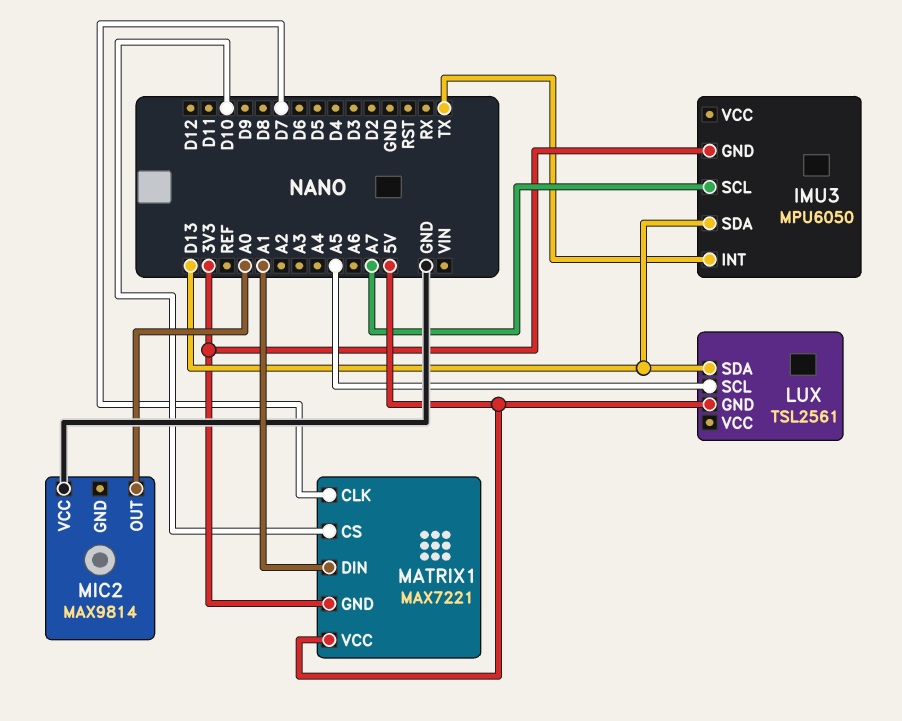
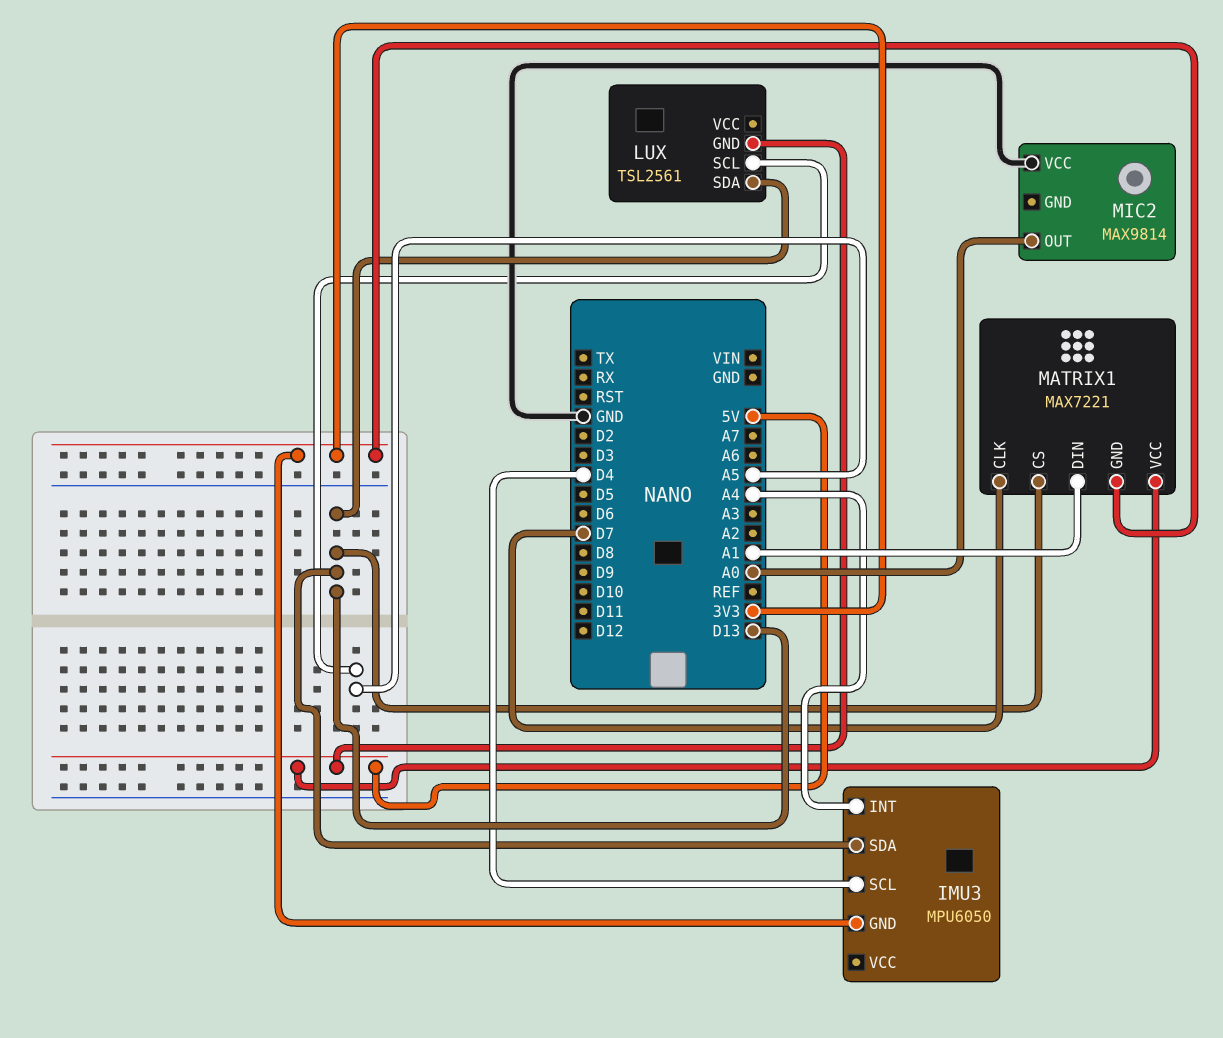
IMU3 pin INT: TX -> A4
IMU3 pin SCL: A7 -> D4
MATRIX1 pin CS: D10 -> D13

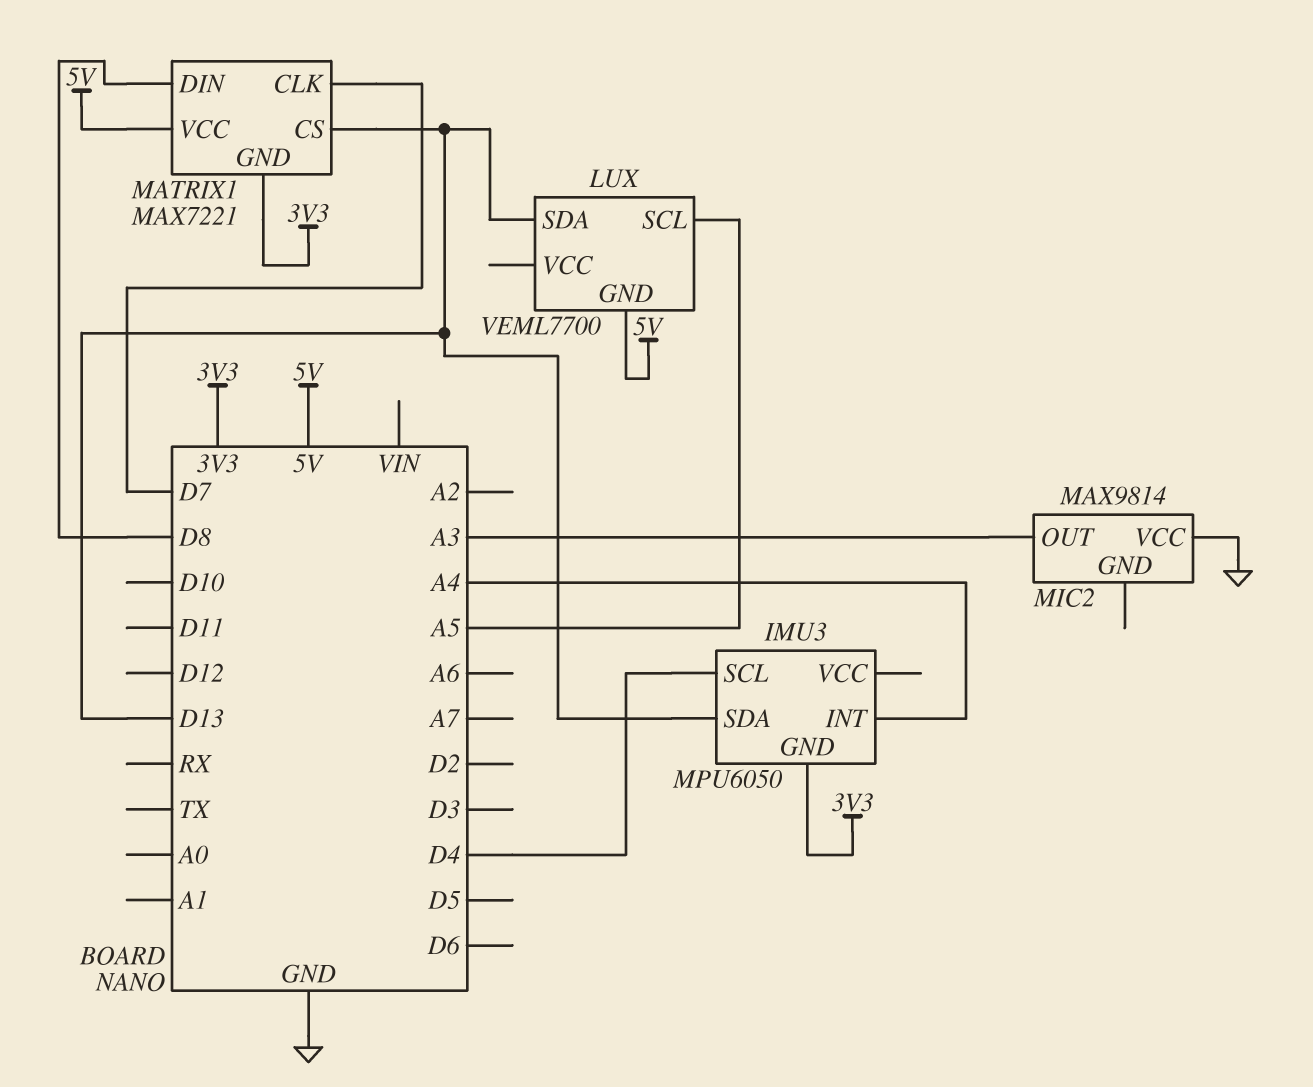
LUX: TSL2561 -> VEML7700
MATRIX1 pin DIN: A1 -> D8
MIC2 pin OUT: A0 -> A3

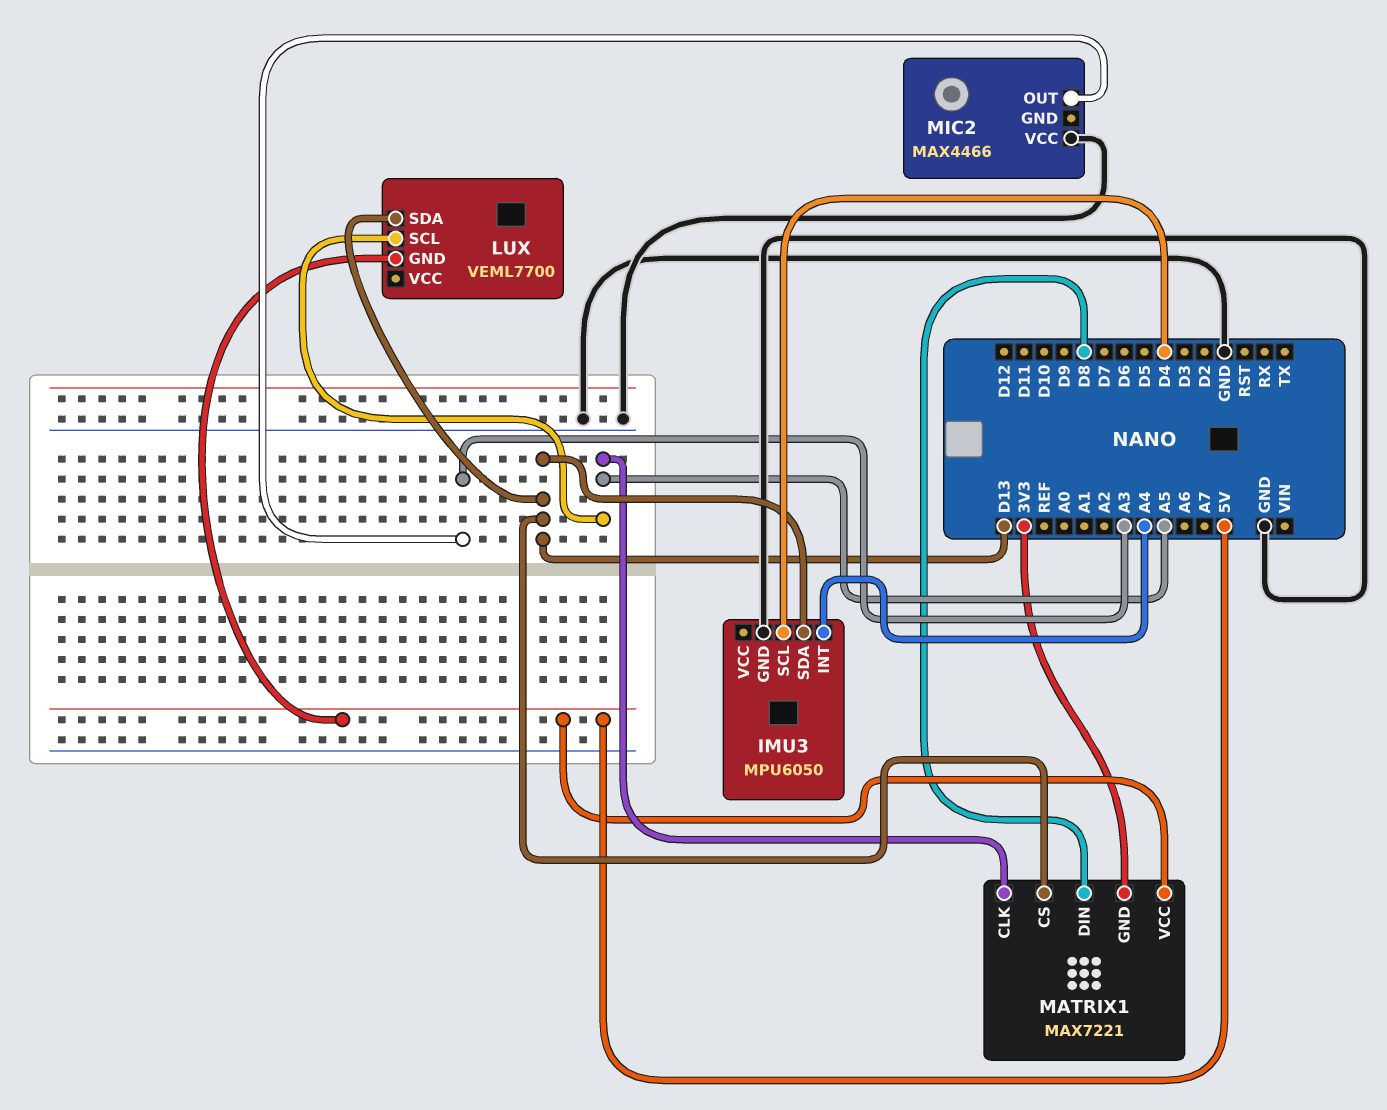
IMU3 pin GND: 3V3 -> GND
MATRIX1 pin CLK: D7 -> A5
MIC2: MAX9814 -> MAX4466

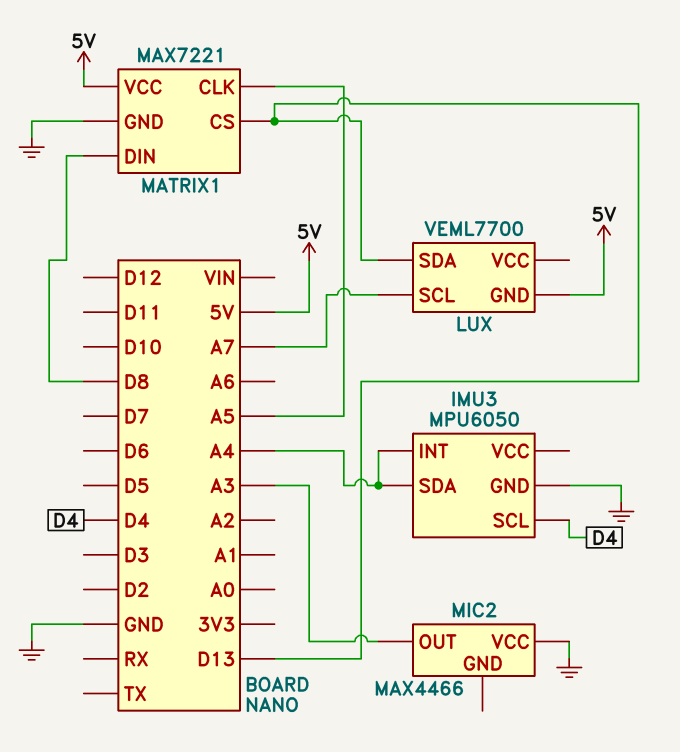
IMU3 pin SDA: D13 -> A4
LUX pin SCL: A5 -> A7
MATRIX1 pin GND: 3V3 -> GND

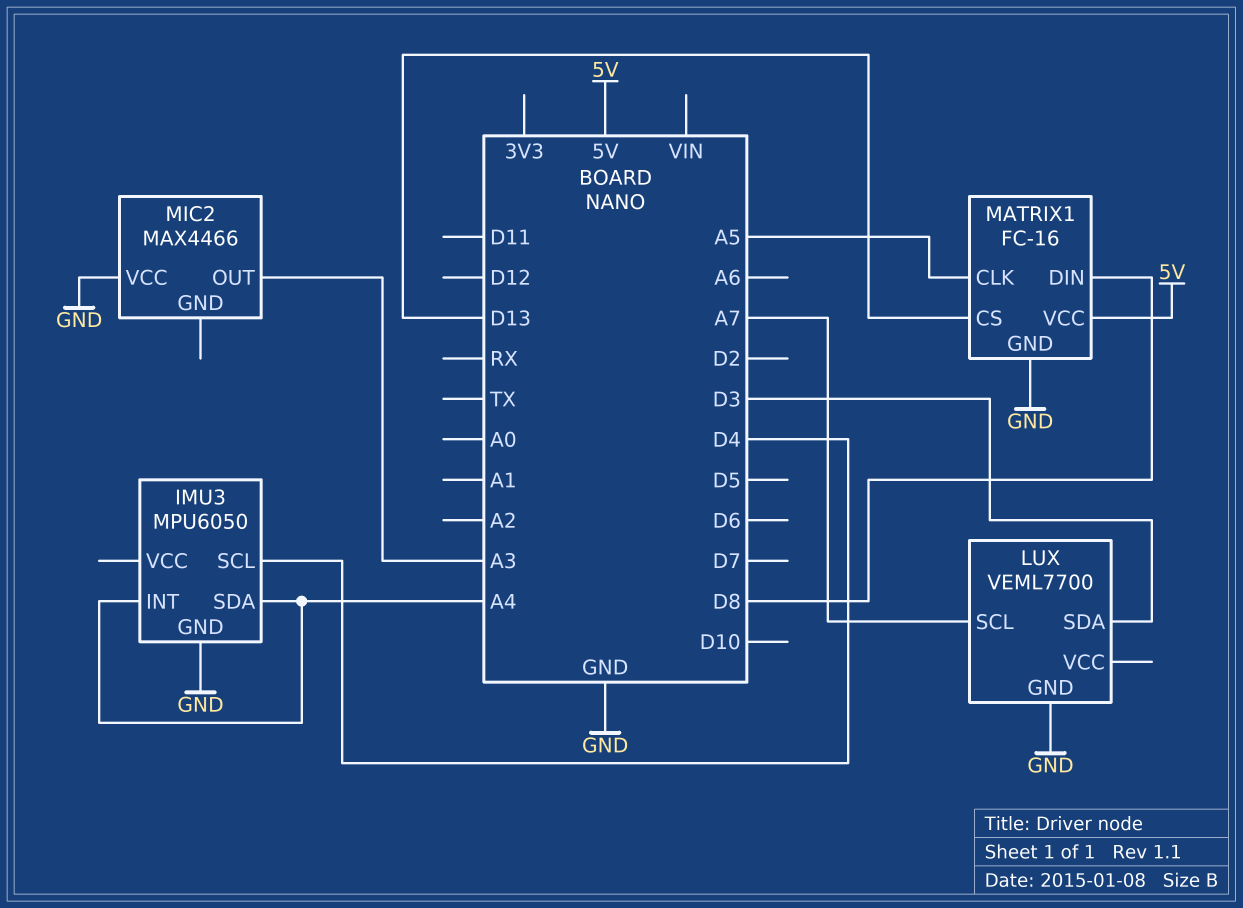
LUX pin GND: 5V -> GND
LUX pin SDA: D13 -> D3
MATRIX1: MAX7221 -> FC-16

